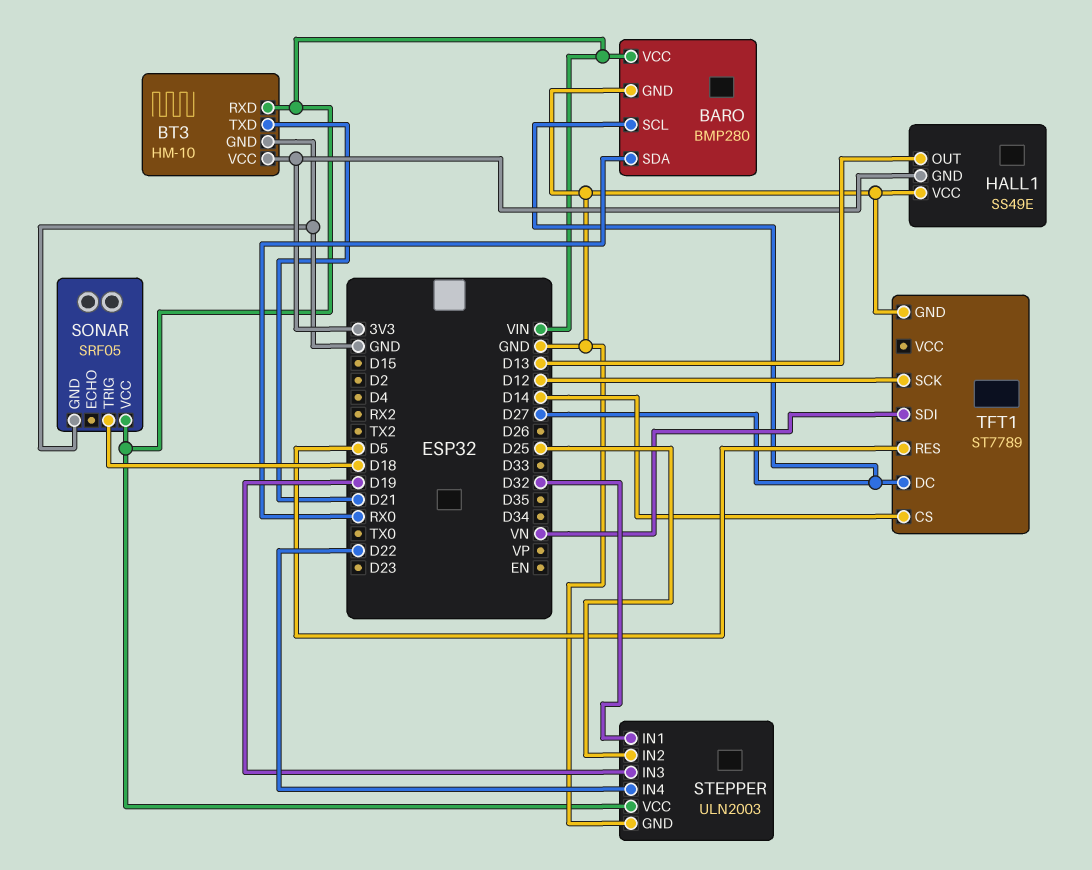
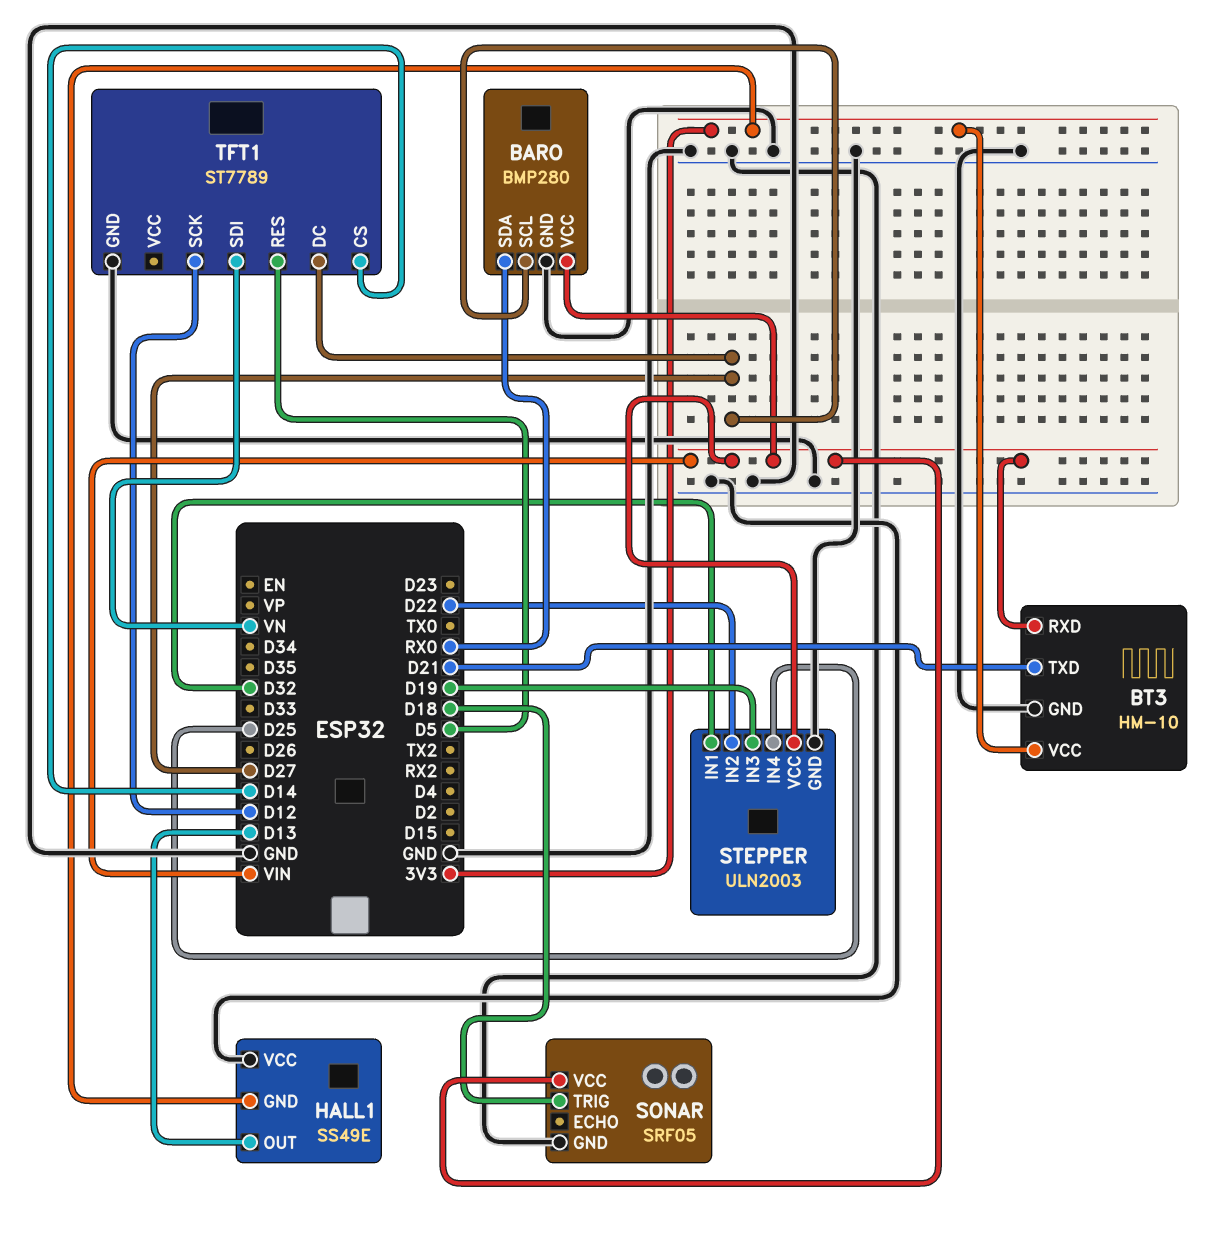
STEPPER pin IN2: D25 -> D22
STEPPER pin IN4: D22 -> D25

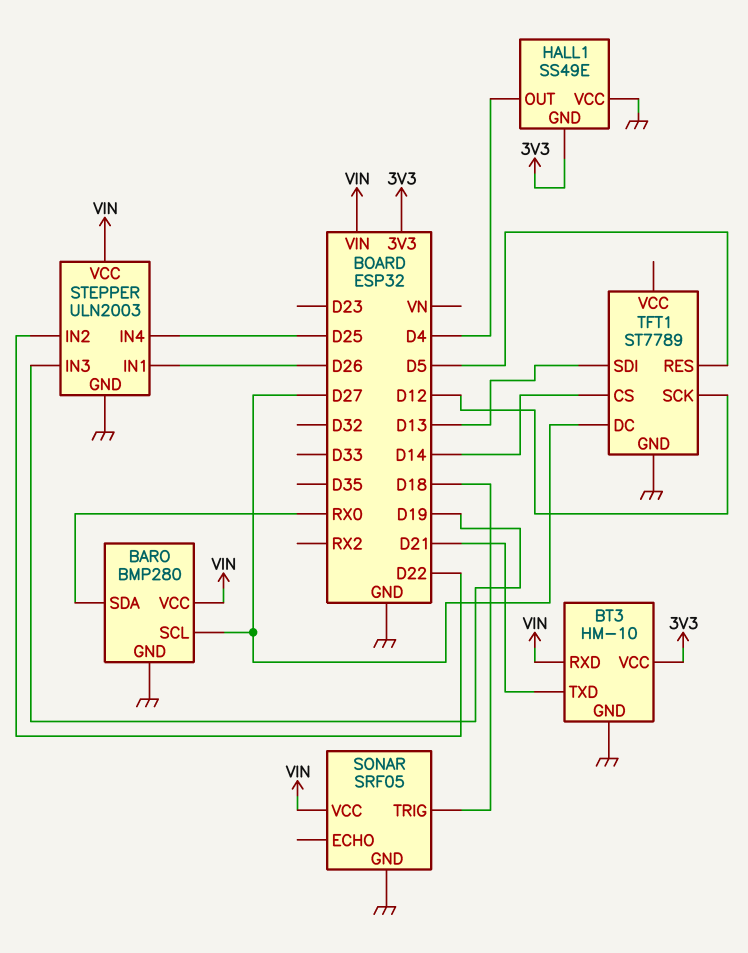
HALL1 pin OUT: D13 -> D4
STEPPER pin IN1: D32 -> D26
TFT1 pin SDI: VN -> D13

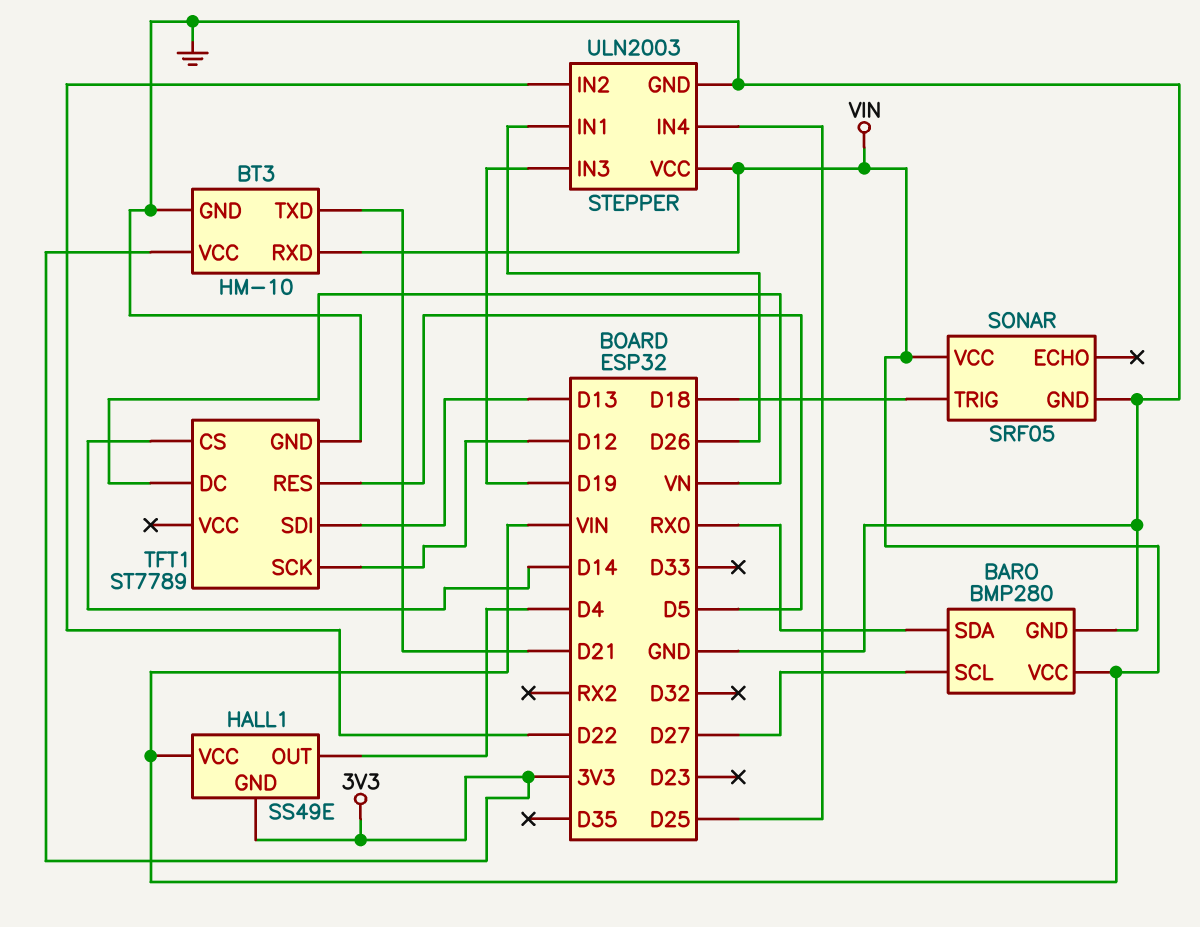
HALL1 pin VCC: GND -> VIN
TFT1 pin DC: D27 -> VN

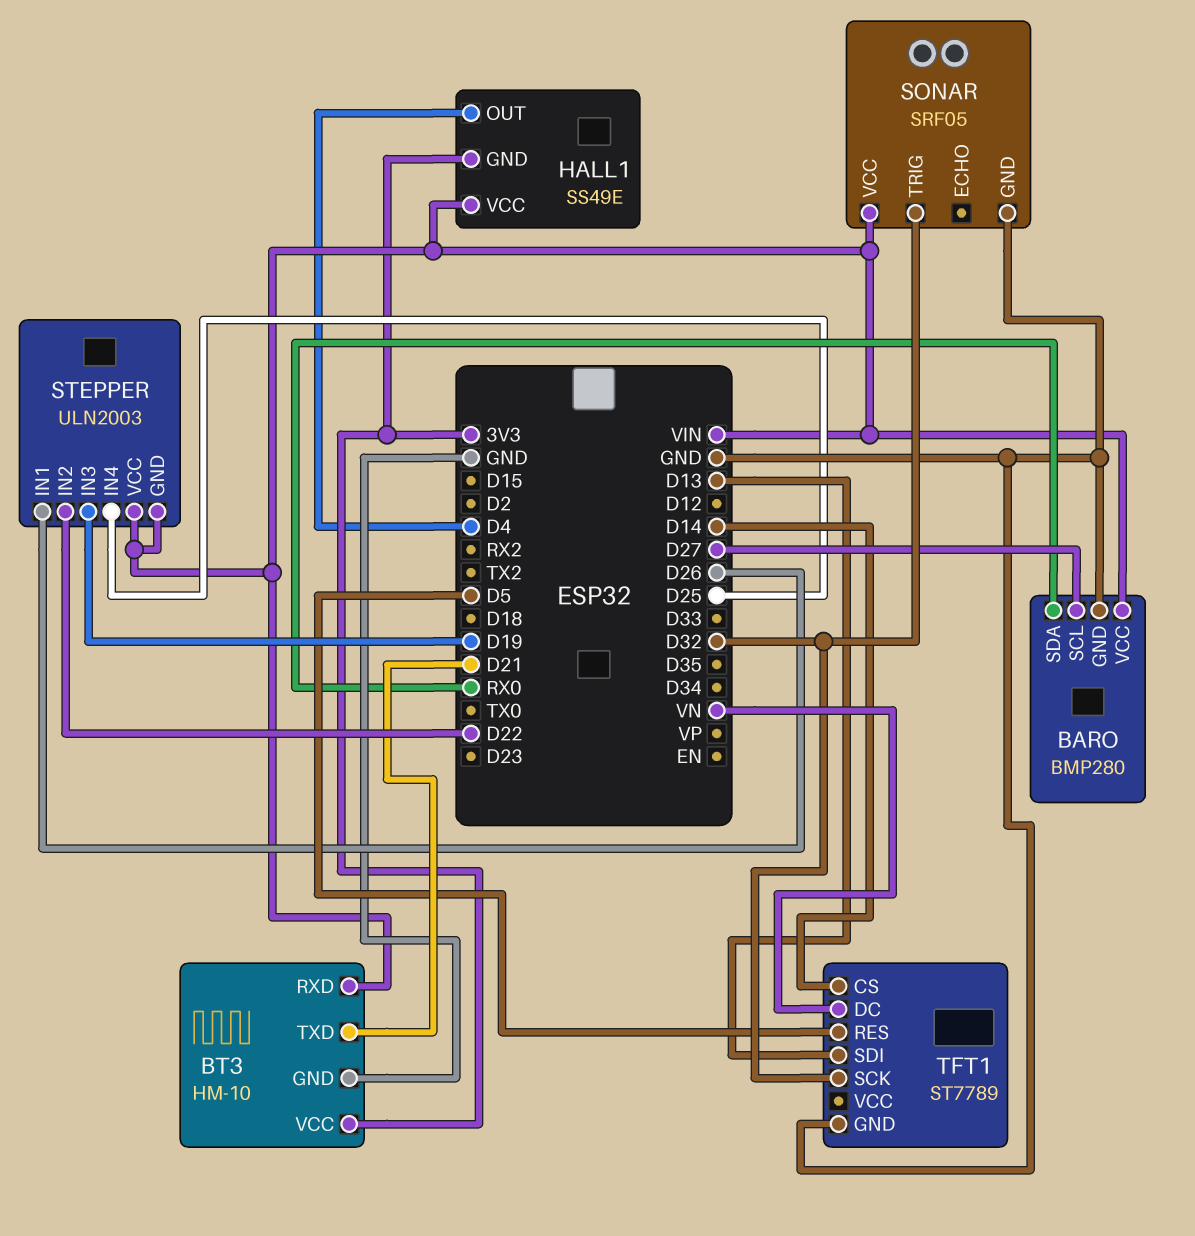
SONAR pin TRIG: D18 -> D32
STEPPER pin GND: GND -> VIN
TFT1 pin SCK: D12 -> D32

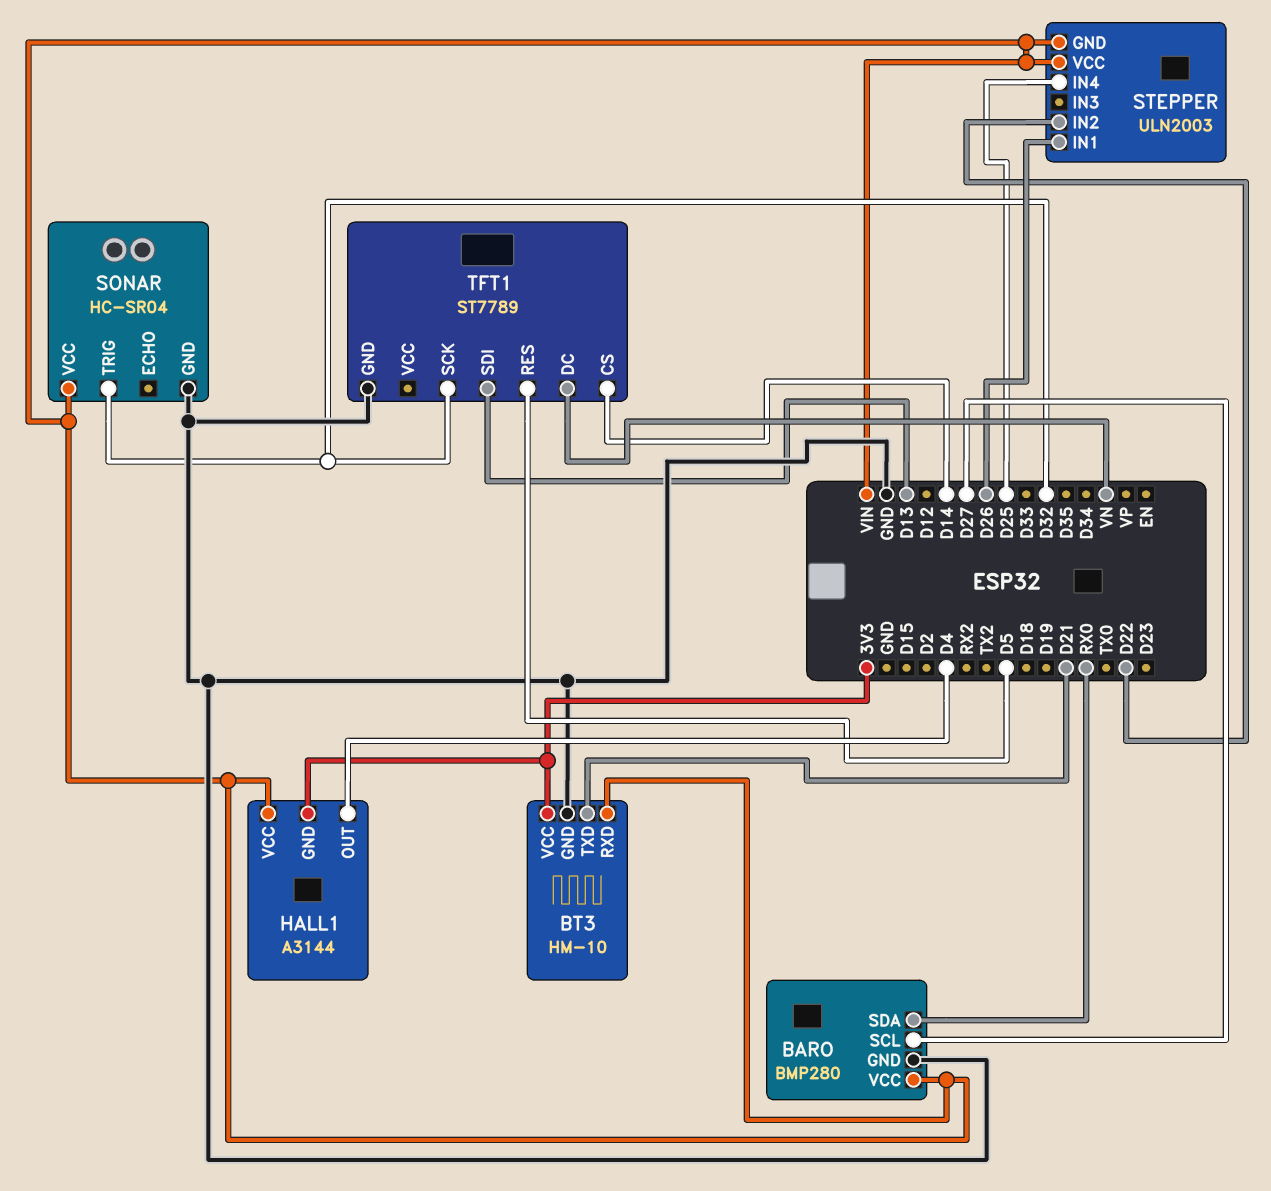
HALL1: SS49E -> A3144
SONAR: SRF05 -> HC-SR04
STEPPER pin IN3: D19 -> none

